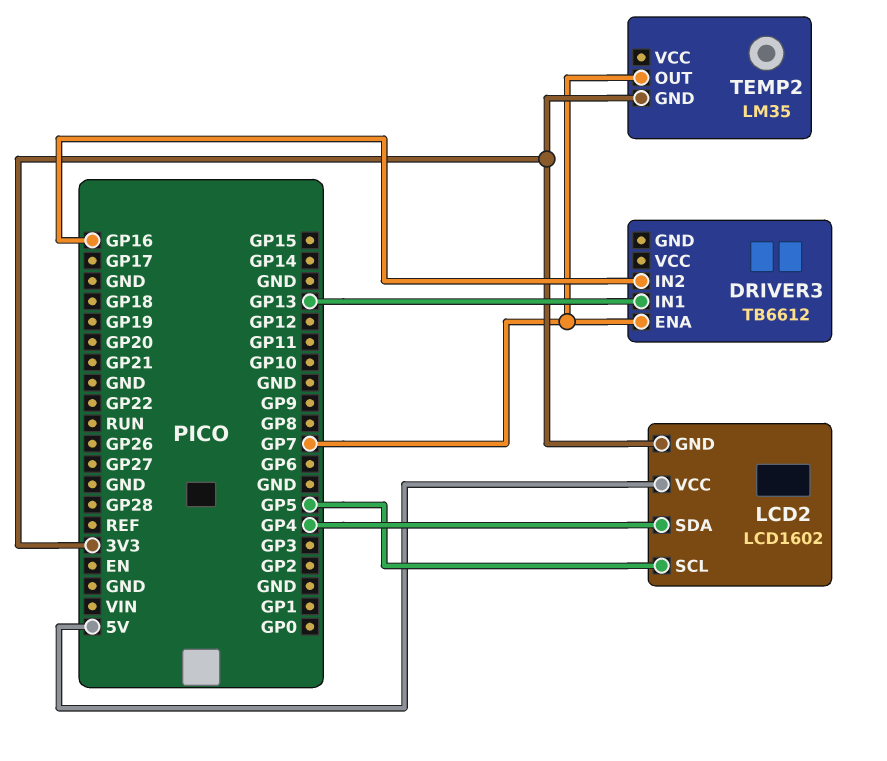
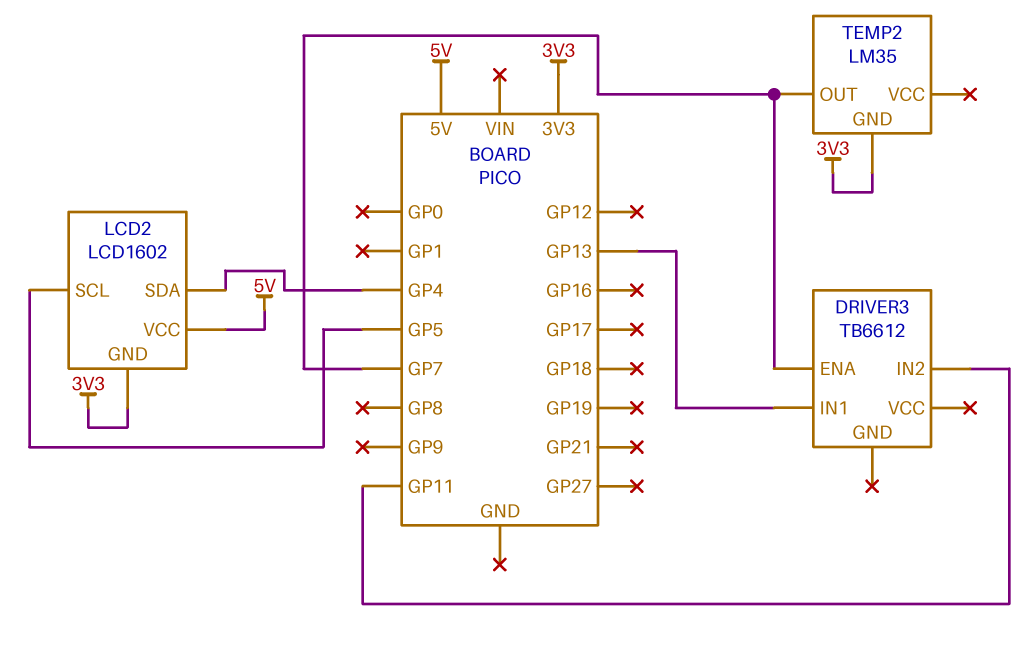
DRIVER3 pin IN2: GP16 -> GP11

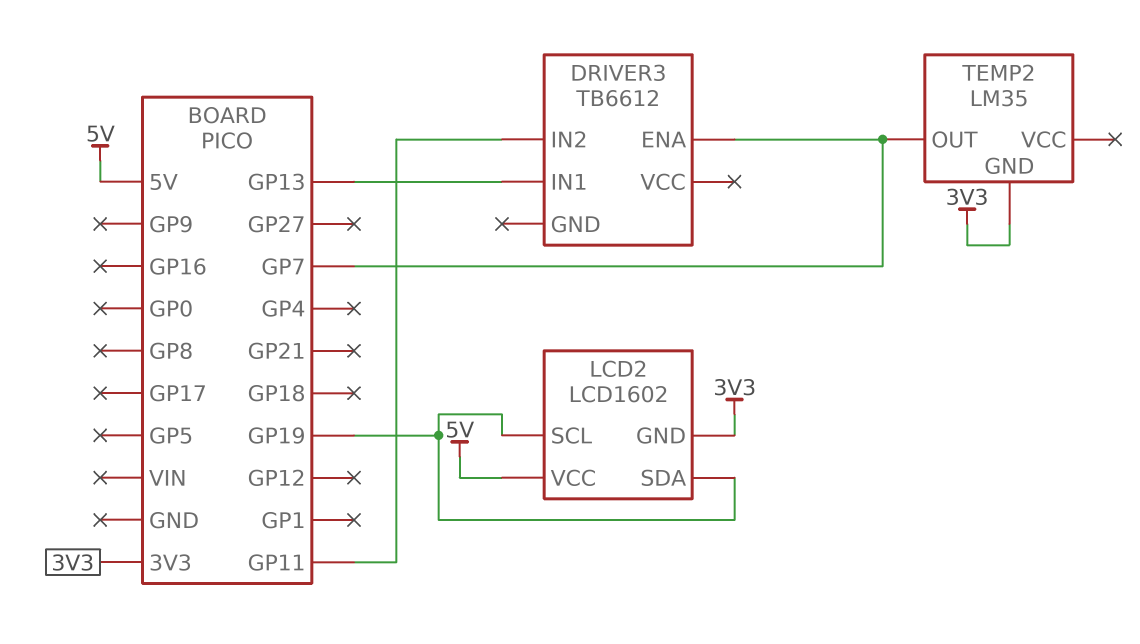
LCD2 pin SCL: GP5 -> GP19
LCD2 pin SDA: GP4 -> GP19

